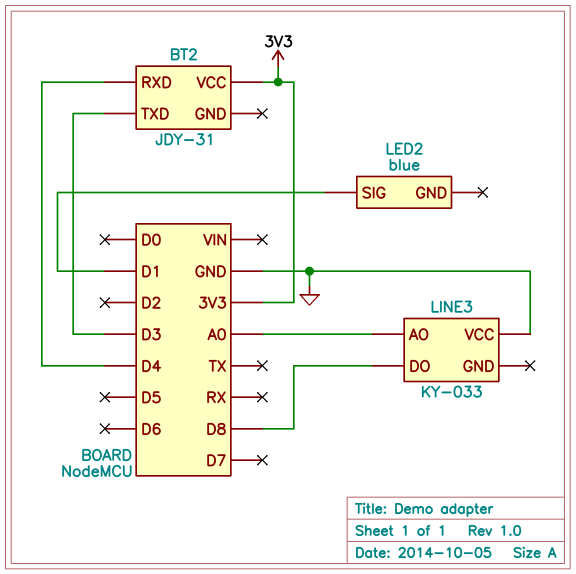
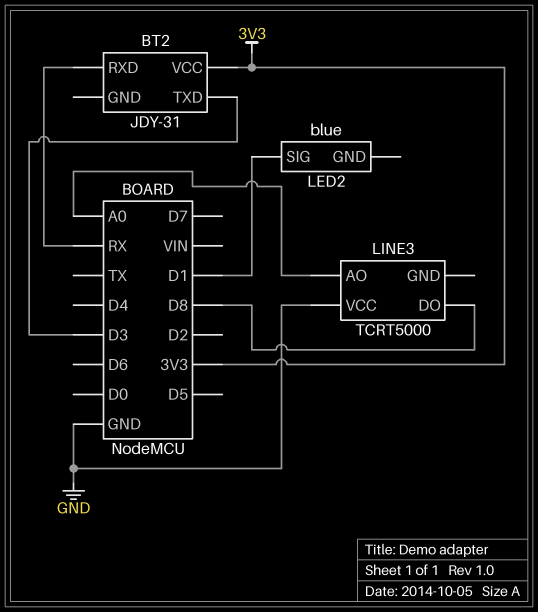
BT2 pin RXD: D4 -> RX
LINE3: KY-033 -> TCRT5000

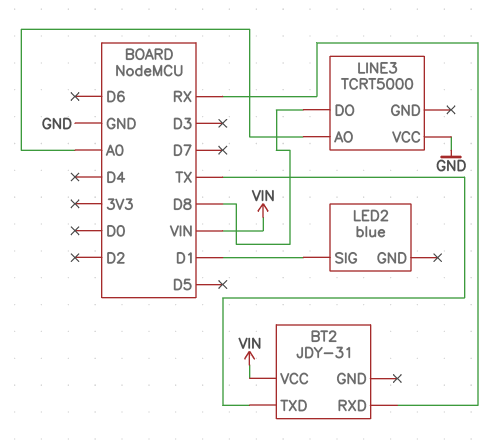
BT2 pin TXD: D3 -> TX
BT2 pin VCC: 3V3 -> VIN

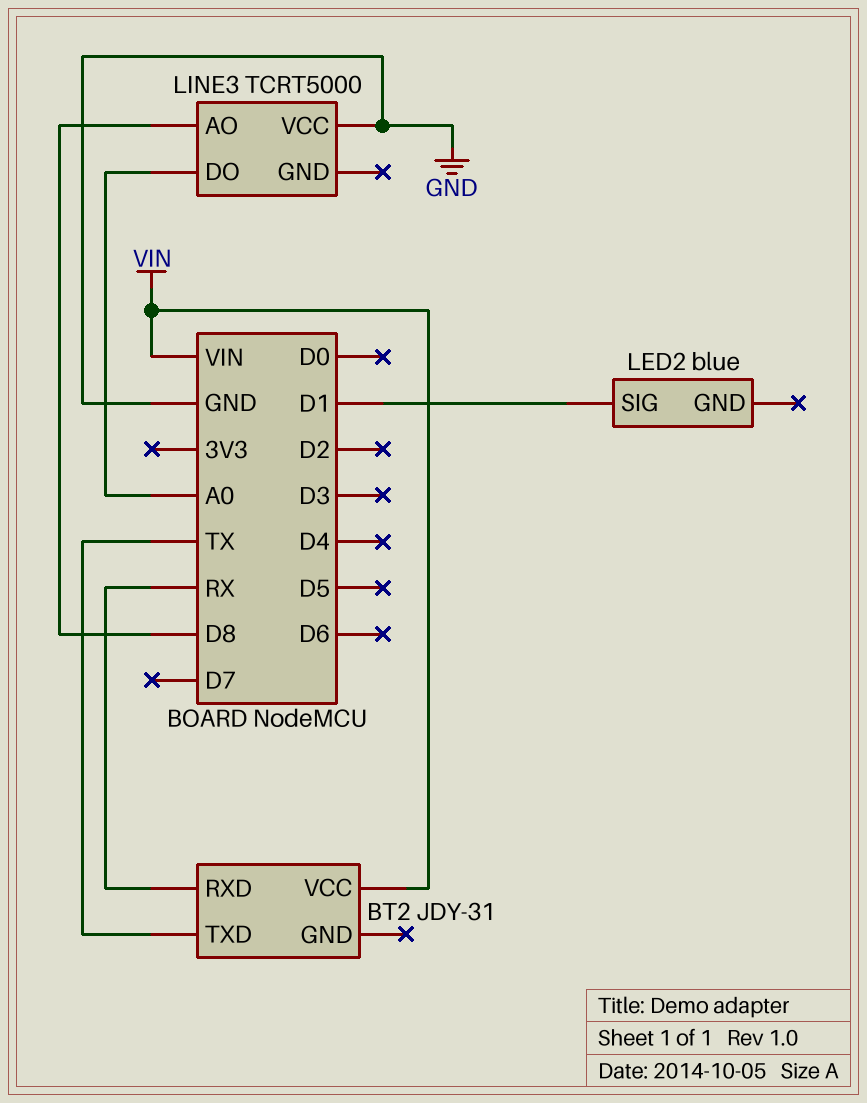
LINE3 pin AO: A0 -> D8
LINE3 pin DO: D8 -> A0

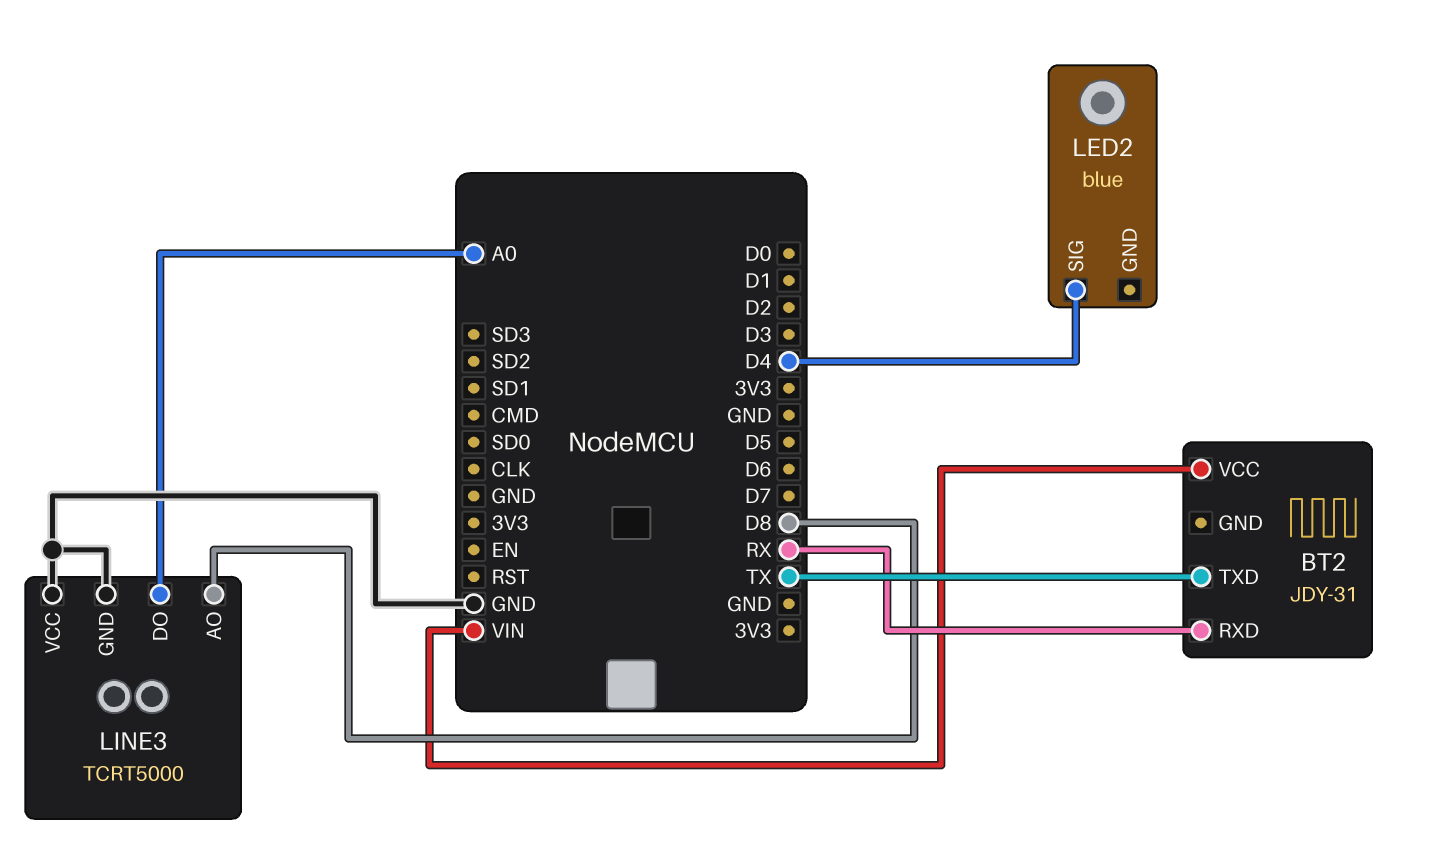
LED2 pin SIG: D1 -> D4
LINE3 pin GND: none -> GND

